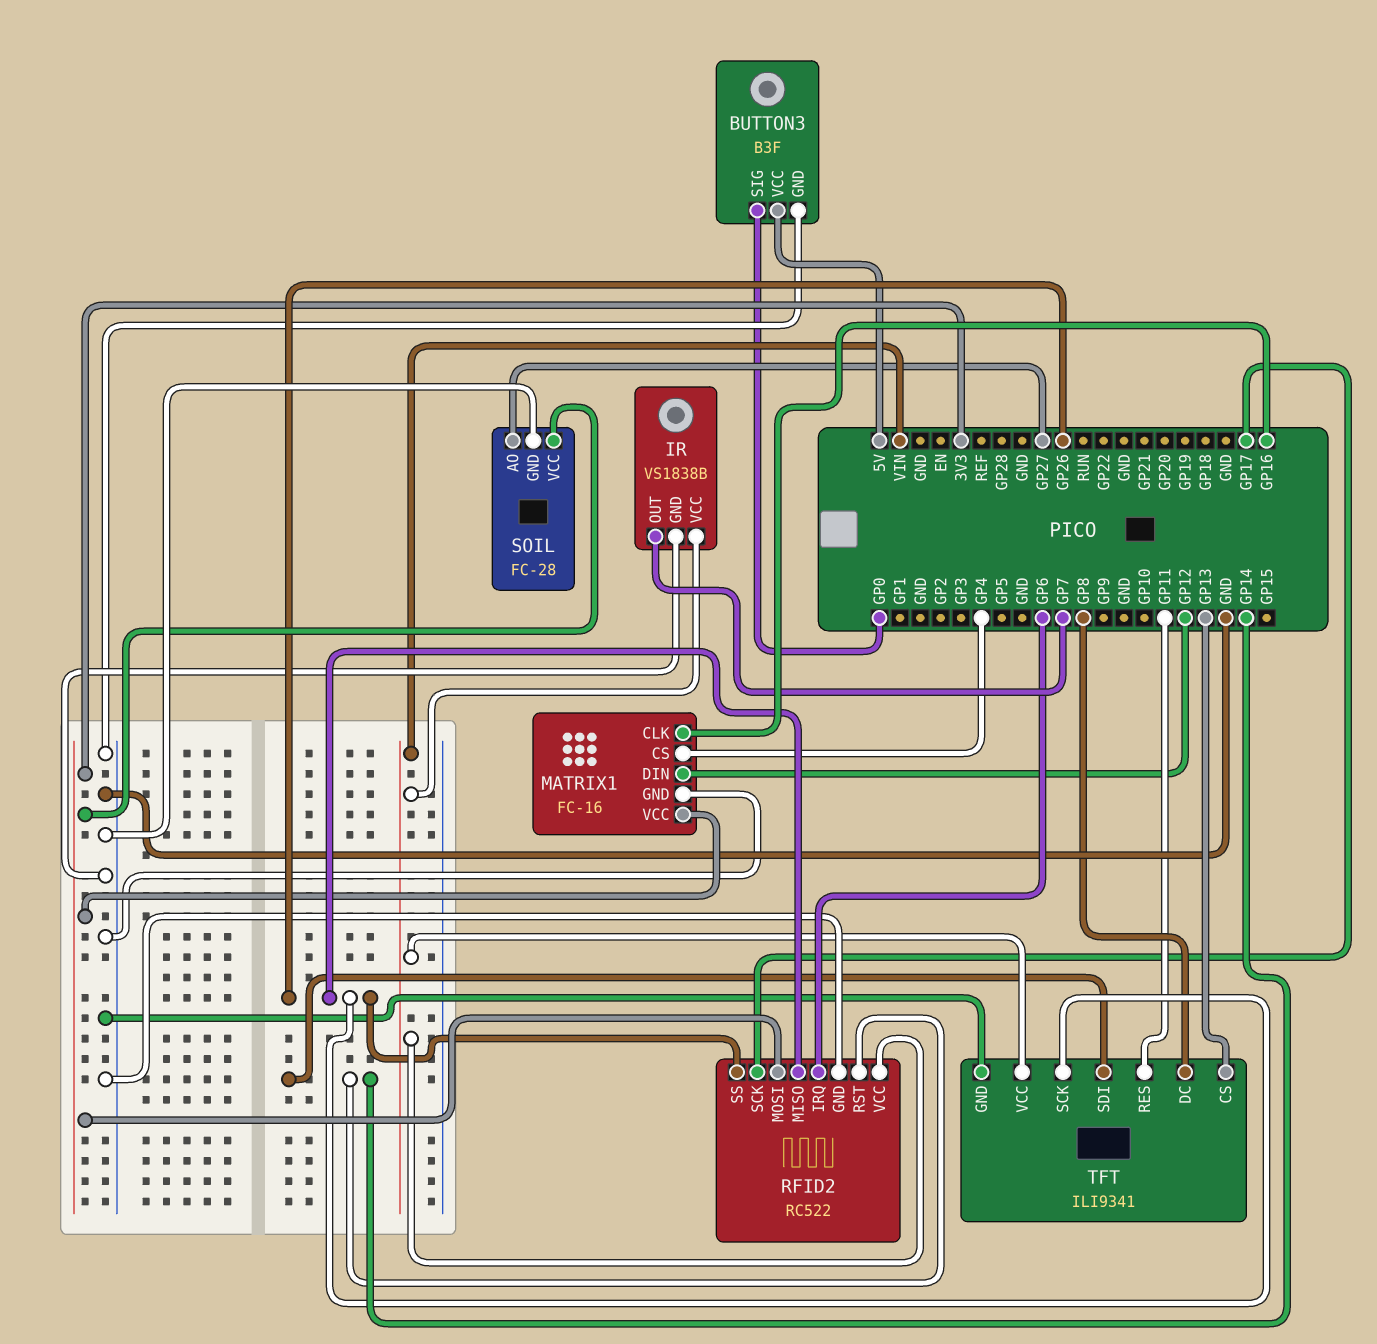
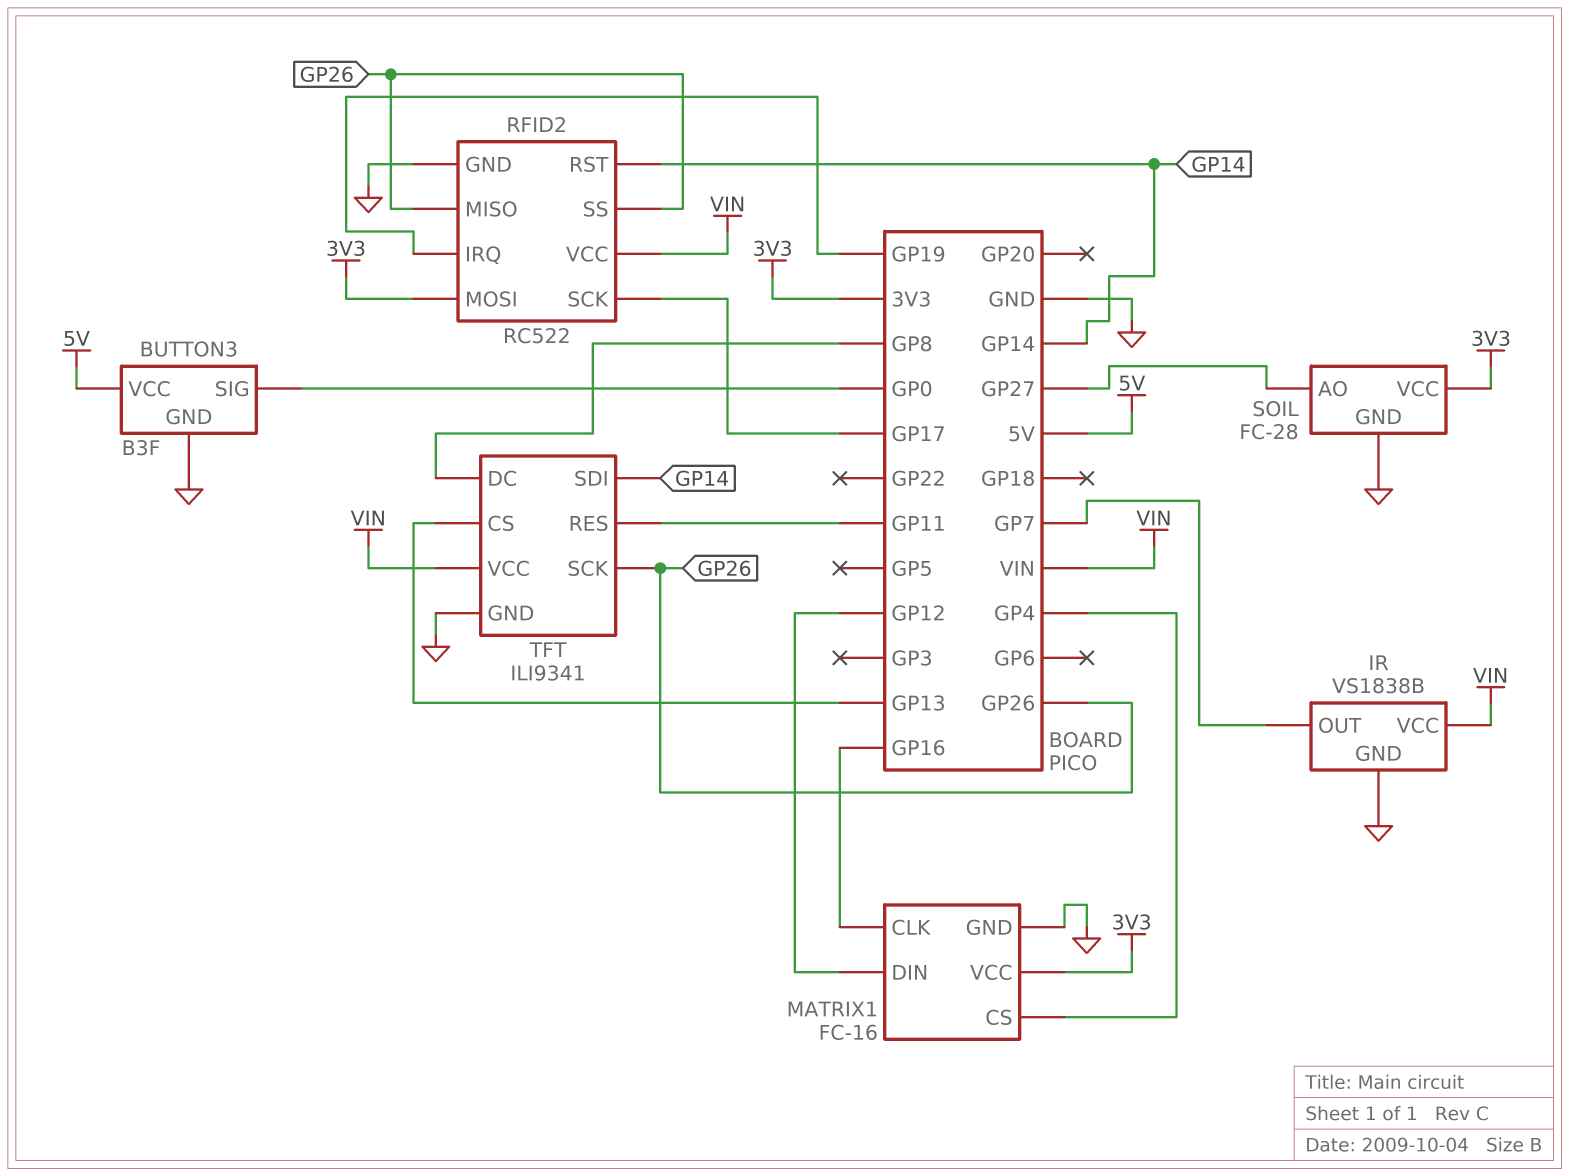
RFID2 pin IRQ: GP6 -> GP19

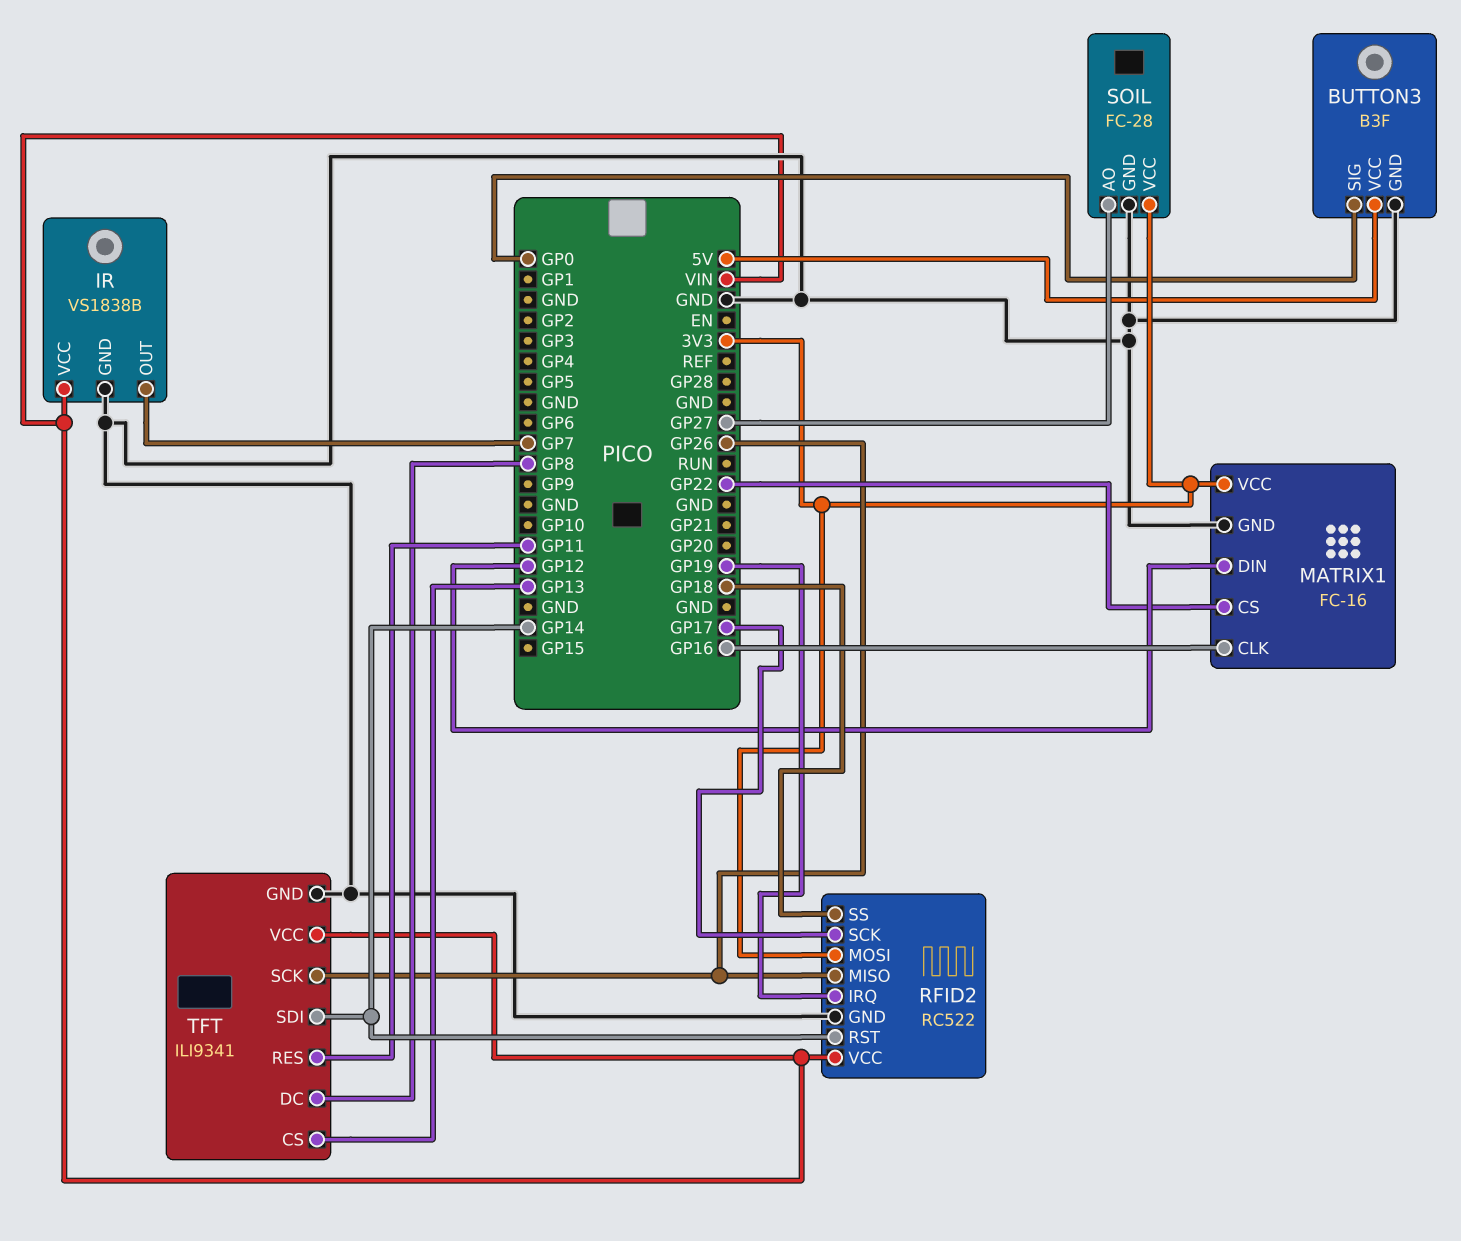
MATRIX1 pin CS: GP4 -> GP22
RFID2 pin SS: GP26 -> GP18

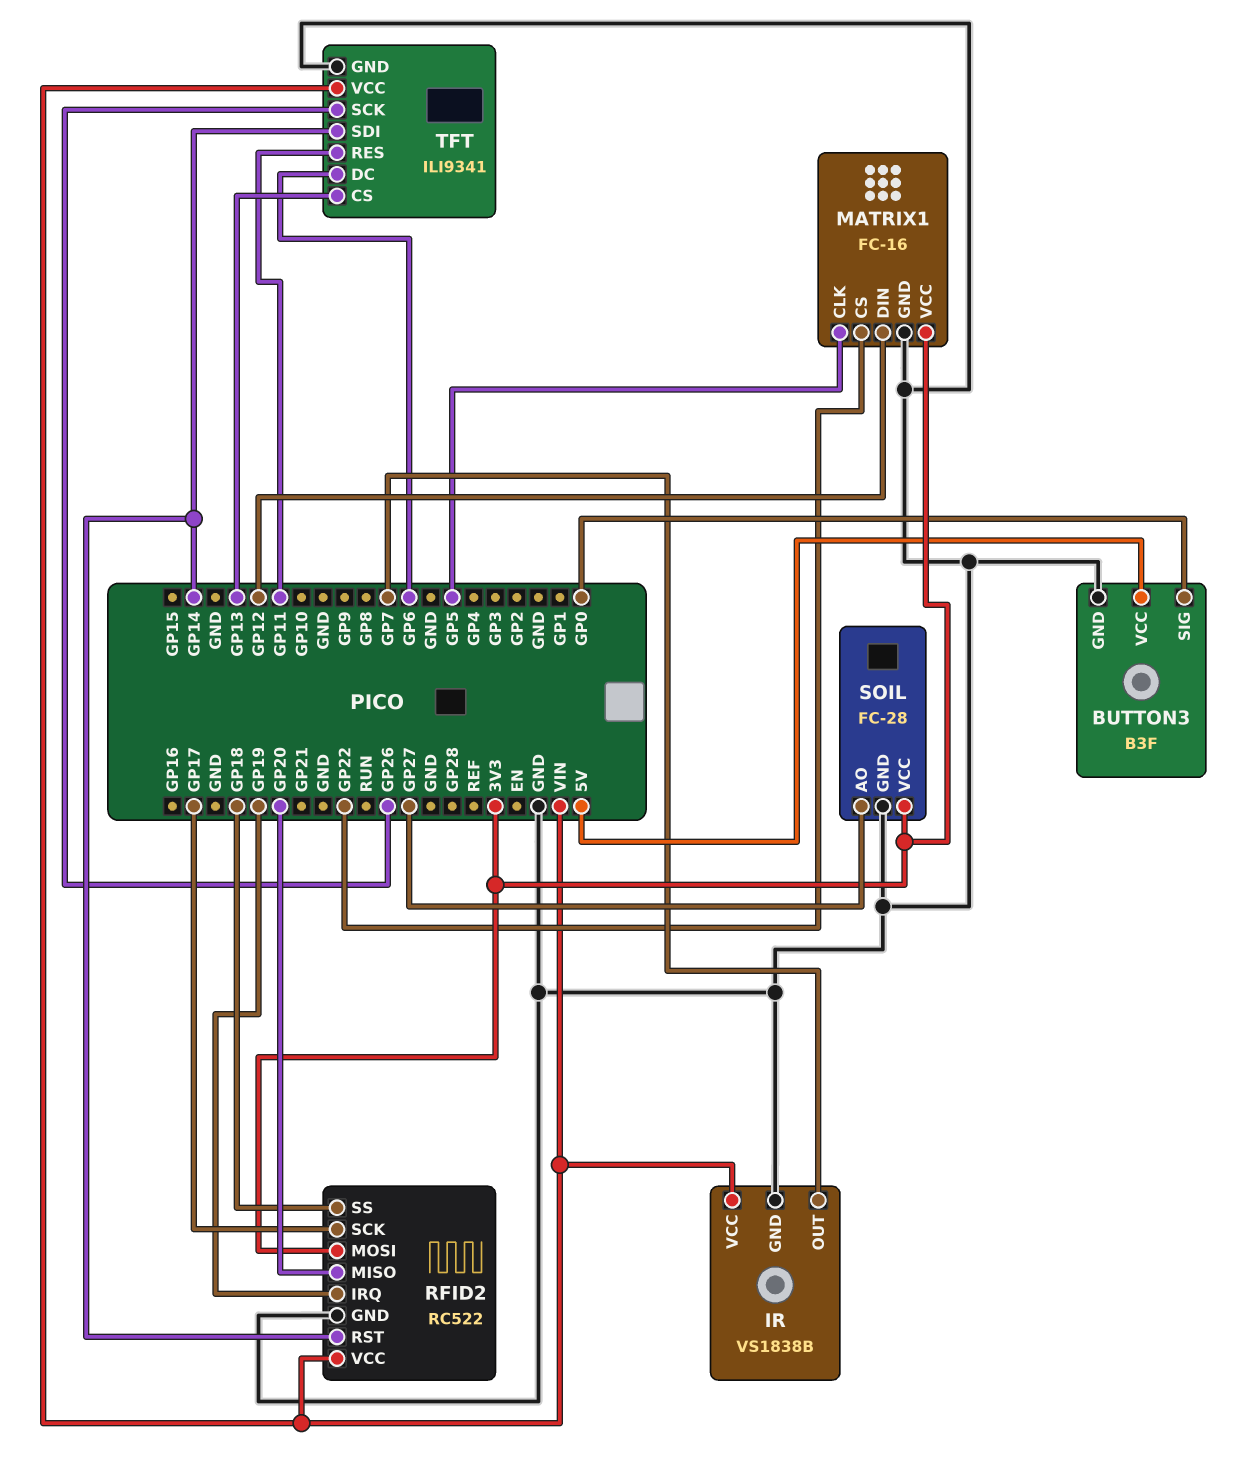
MATRIX1 pin CLK: GP16 -> GP5
RFID2 pin MISO: GP26 -> GP20
TFT pin DC: GP8 -> GP6

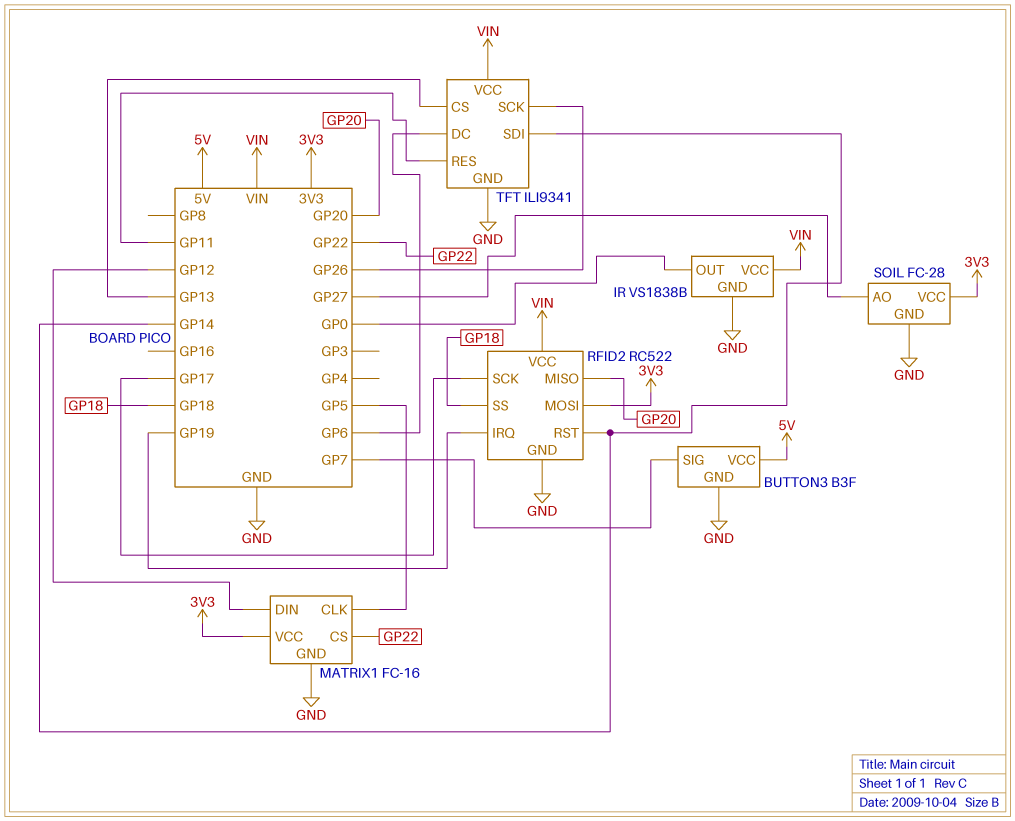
BUTTON3 pin SIG: GP0 -> GP7
IR pin OUT: GP7 -> GP0

